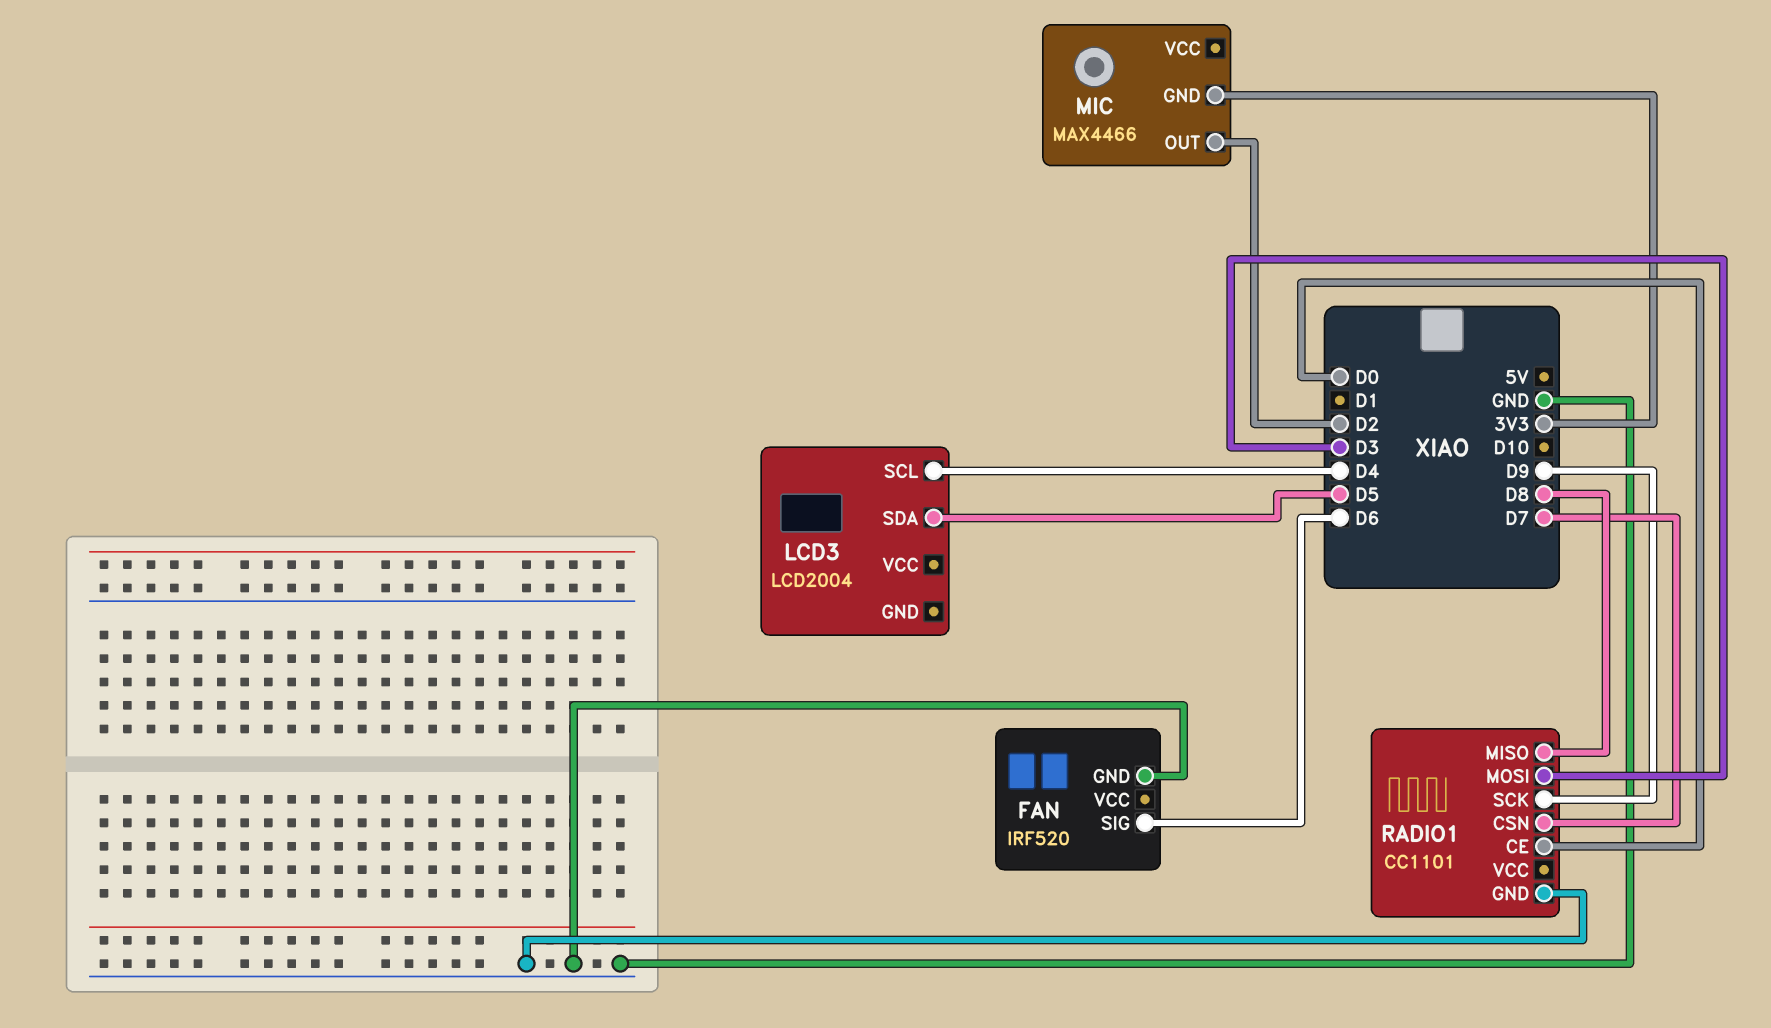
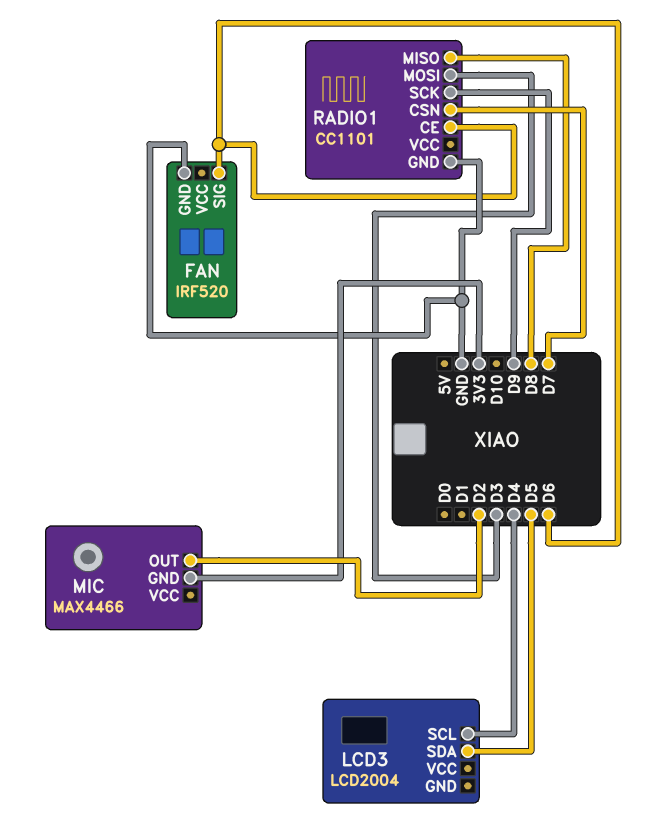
RADIO1 pin CE: D0 -> D6

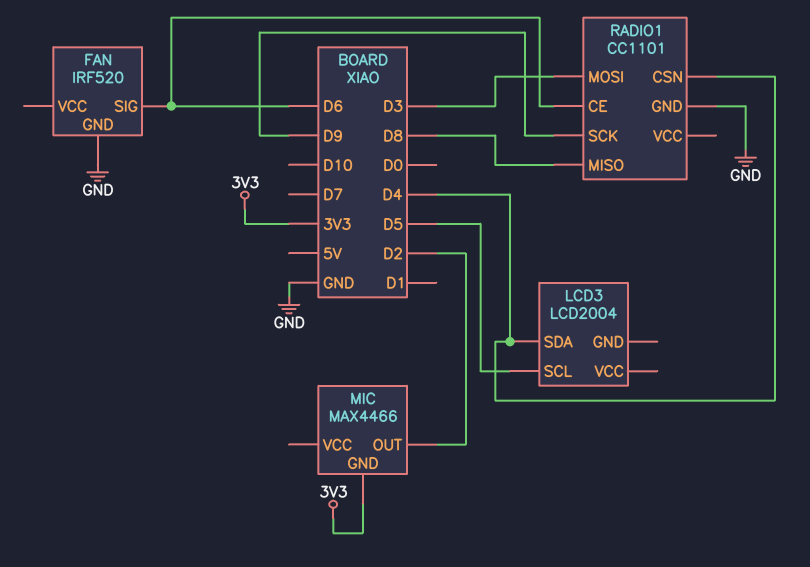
LCD3 pin SCL: D4 -> D5
LCD3 pin SDA: D5 -> D4
RADIO1 pin CSN: D7 -> D4

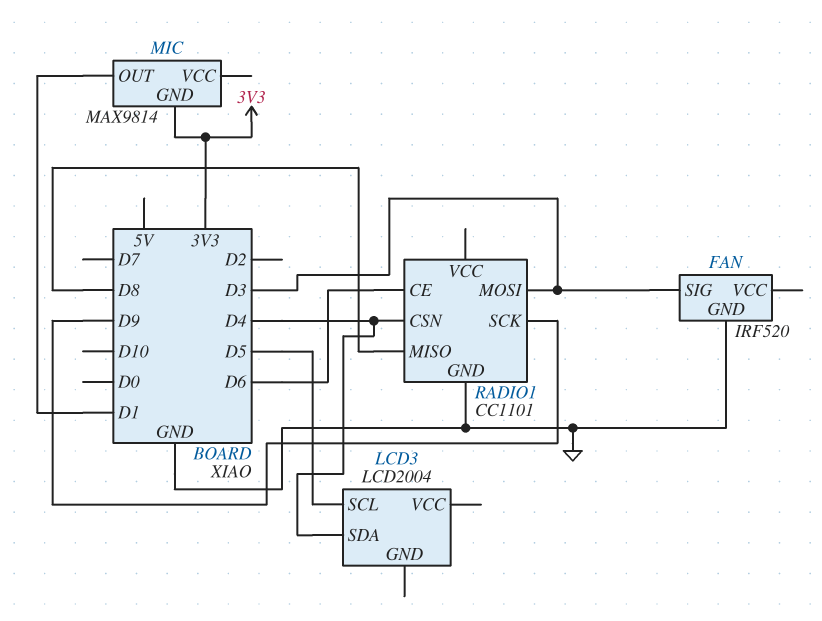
FAN pin SIG: D6 -> D3
MIC: MAX4466 -> MAX9814
MIC pin OUT: D2 -> D1

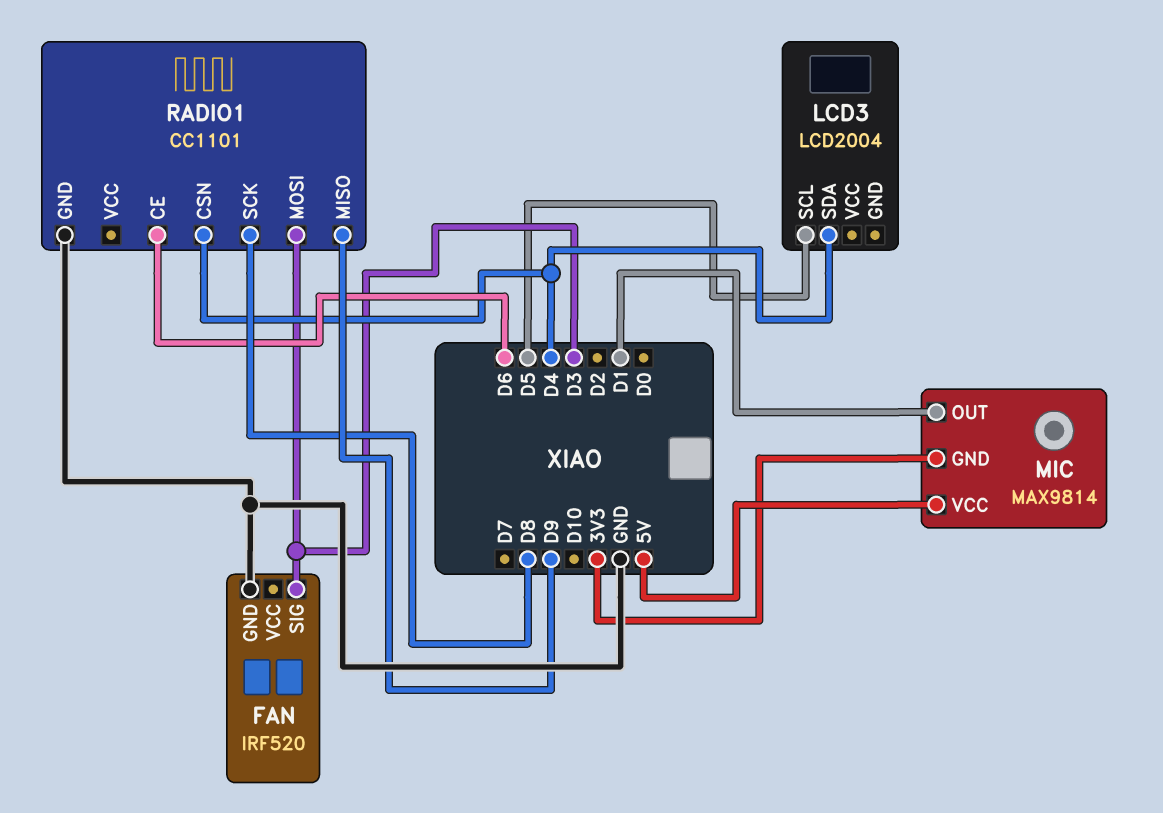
MIC pin VCC: none -> 5V
RADIO1 pin MISO: D8 -> D9
RADIO1 pin SCK: D9 -> D8

